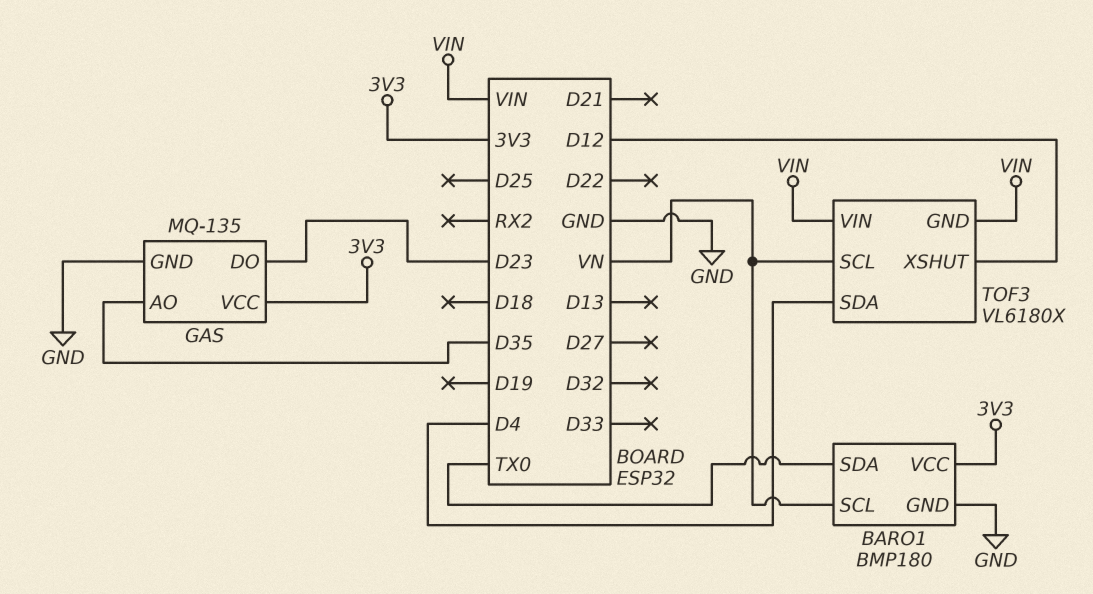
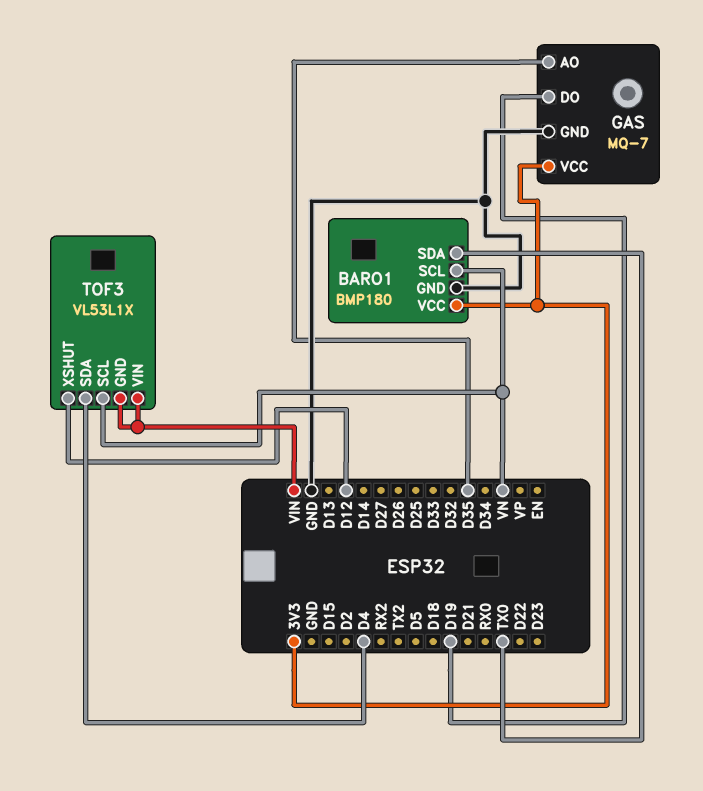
GAS: MQ-135 -> MQ-7
GAS pin DO: D23 -> D19
TOF3: VL6180X -> VL53L1X

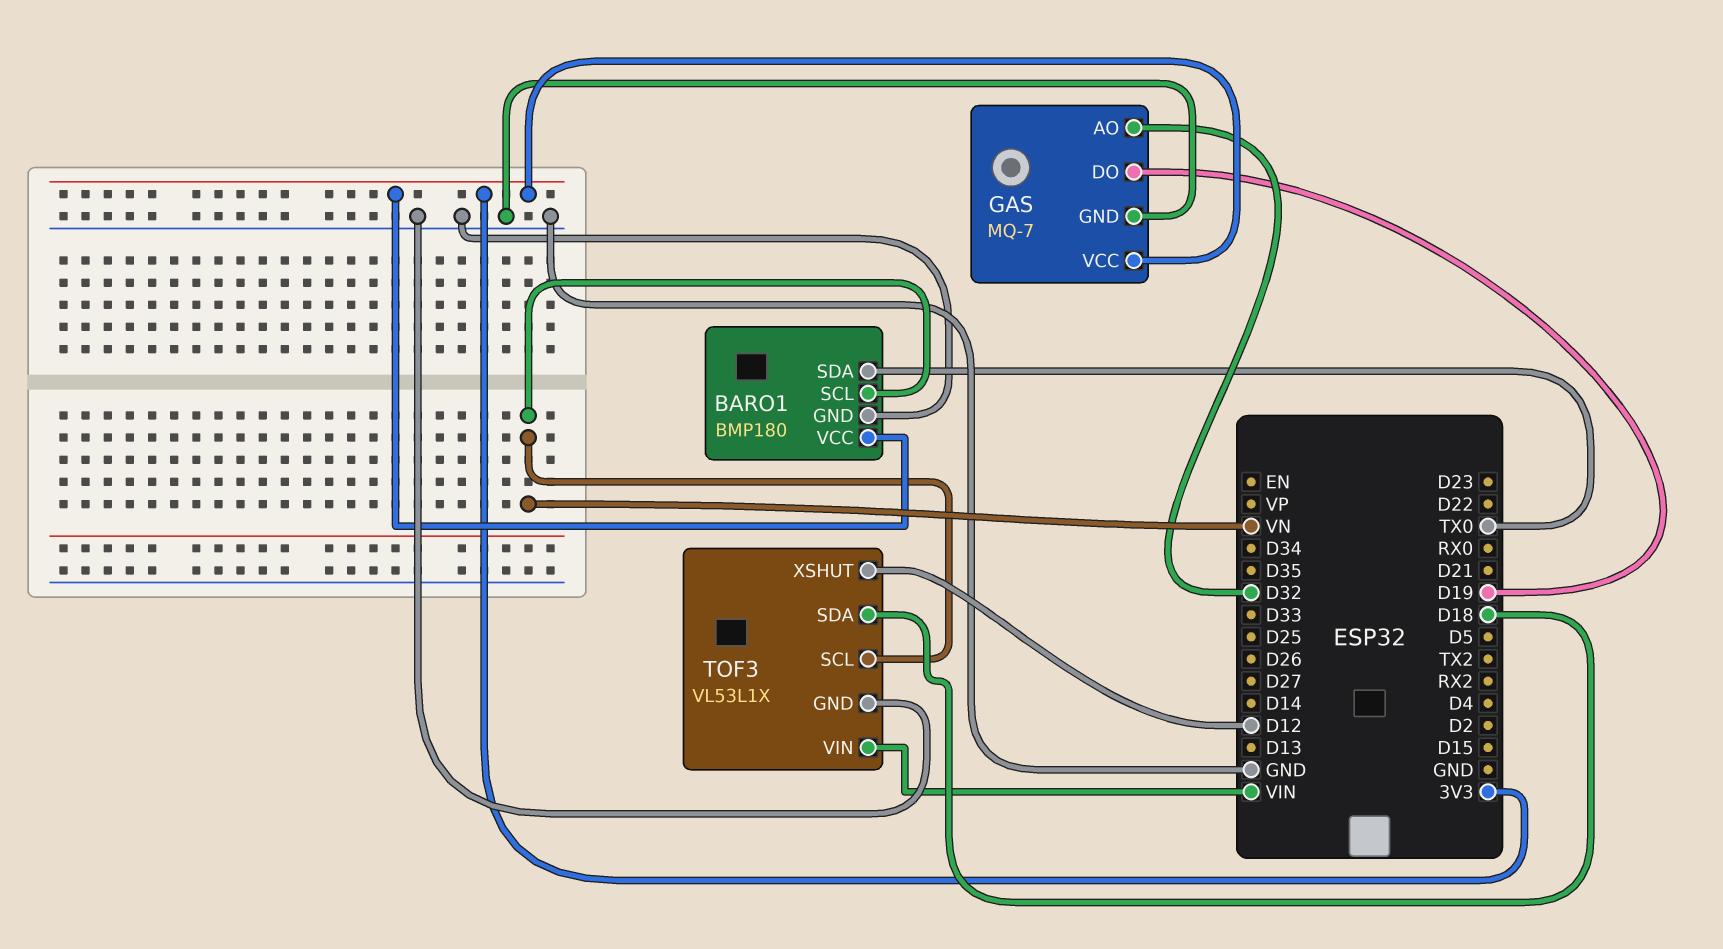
GAS pin AO: D35 -> D32
TOF3 pin GND: VIN -> GND
TOF3 pin SDA: D4 -> D18

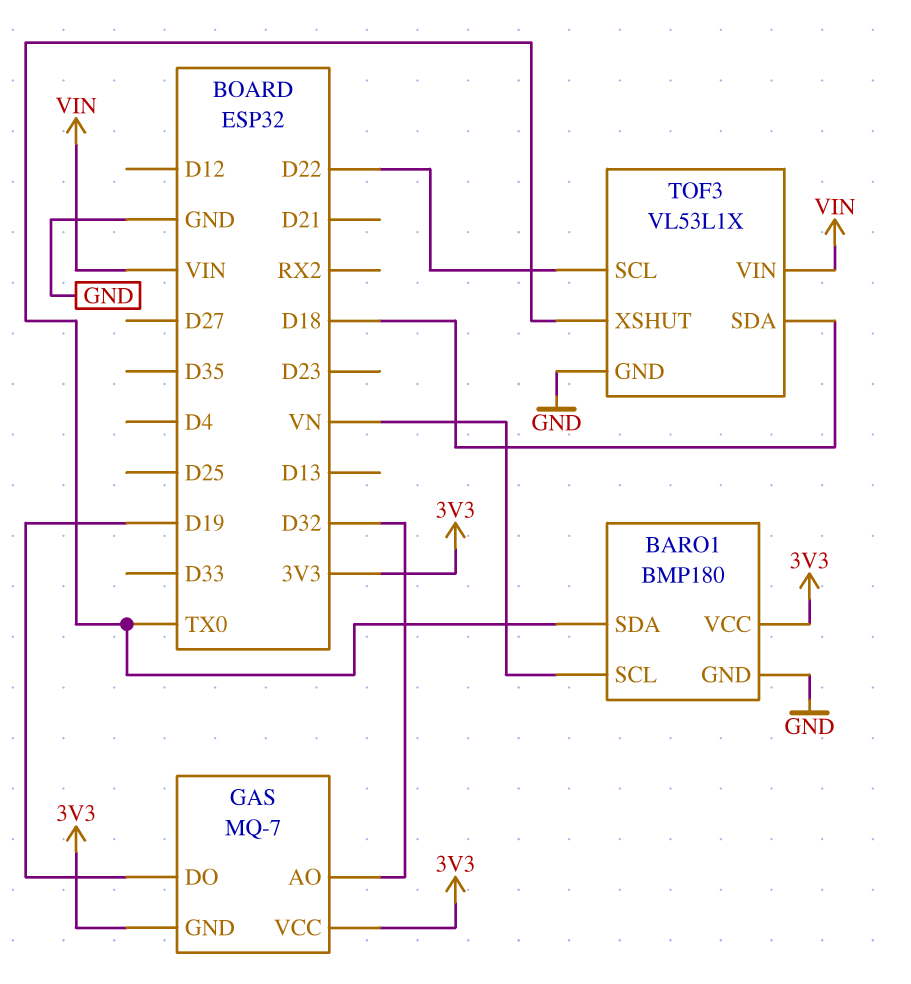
GAS pin GND: GND -> 3V3
TOF3 pin SCL: VN -> D22
TOF3 pin XSHUT: D12 -> TX0

